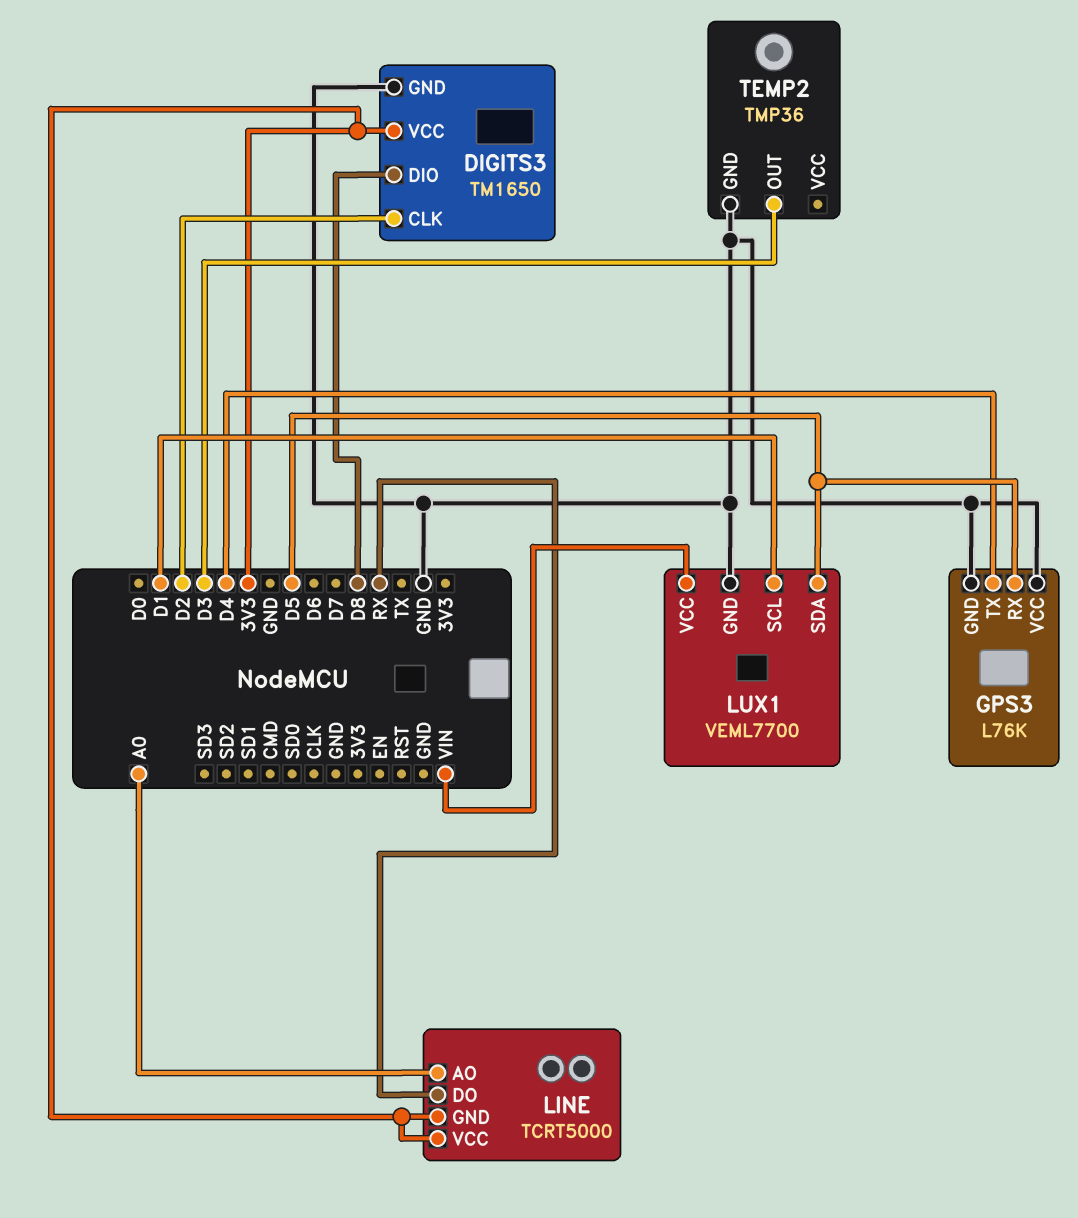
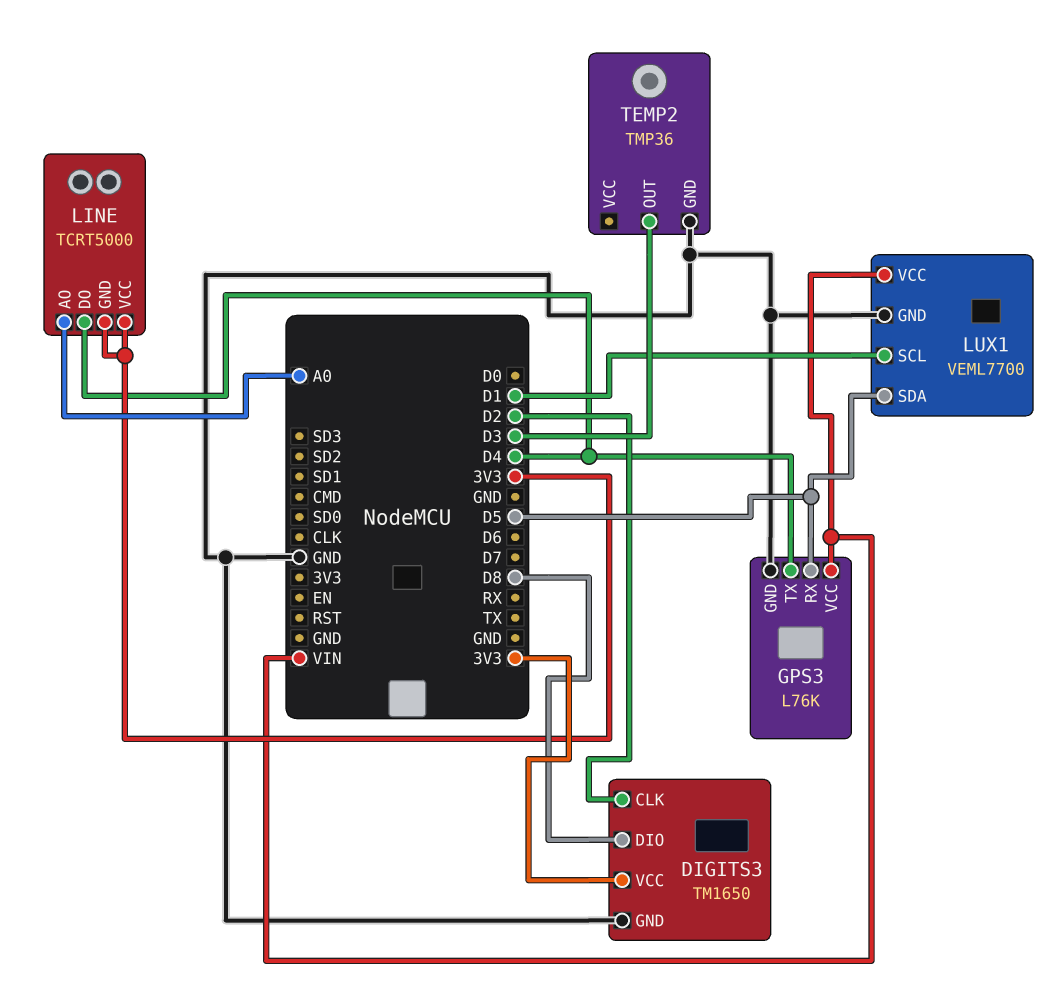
GPS3 pin VCC: GND -> VIN
LINE pin DO: RX -> D4

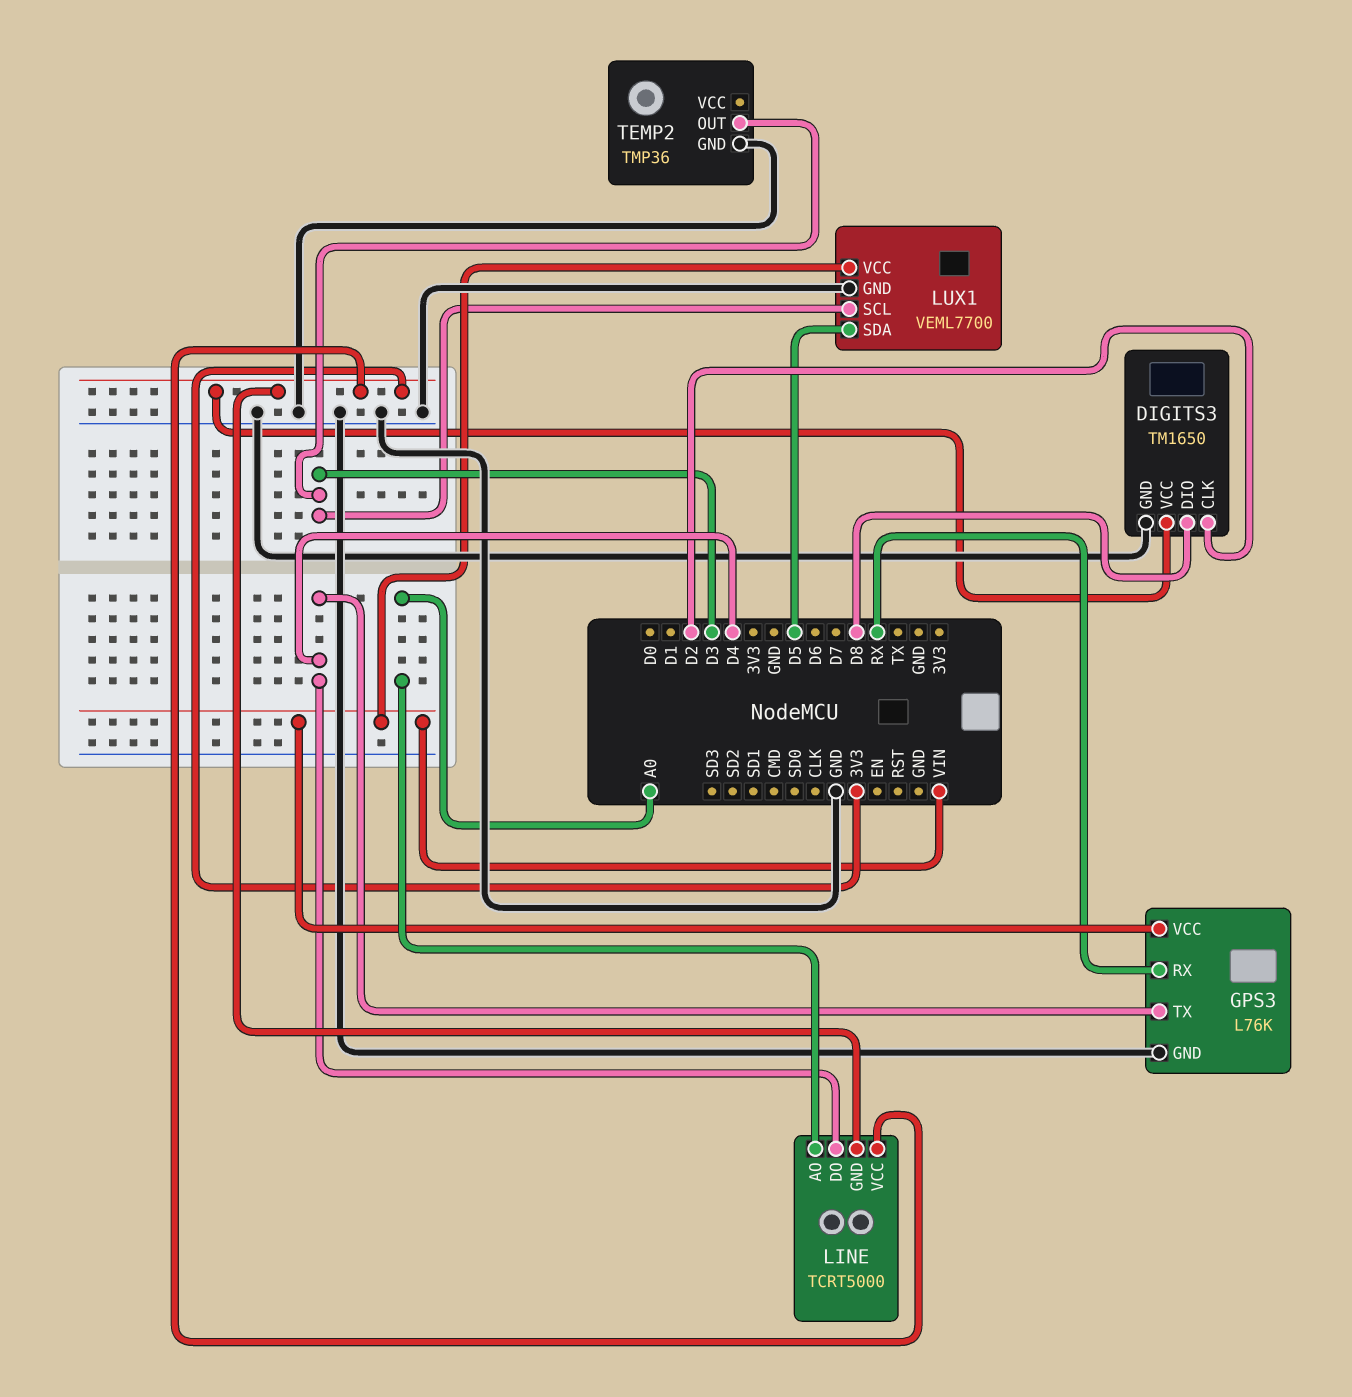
GPS3 pin RX: D5 -> RX
LUX1 pin SCL: D1 -> D3

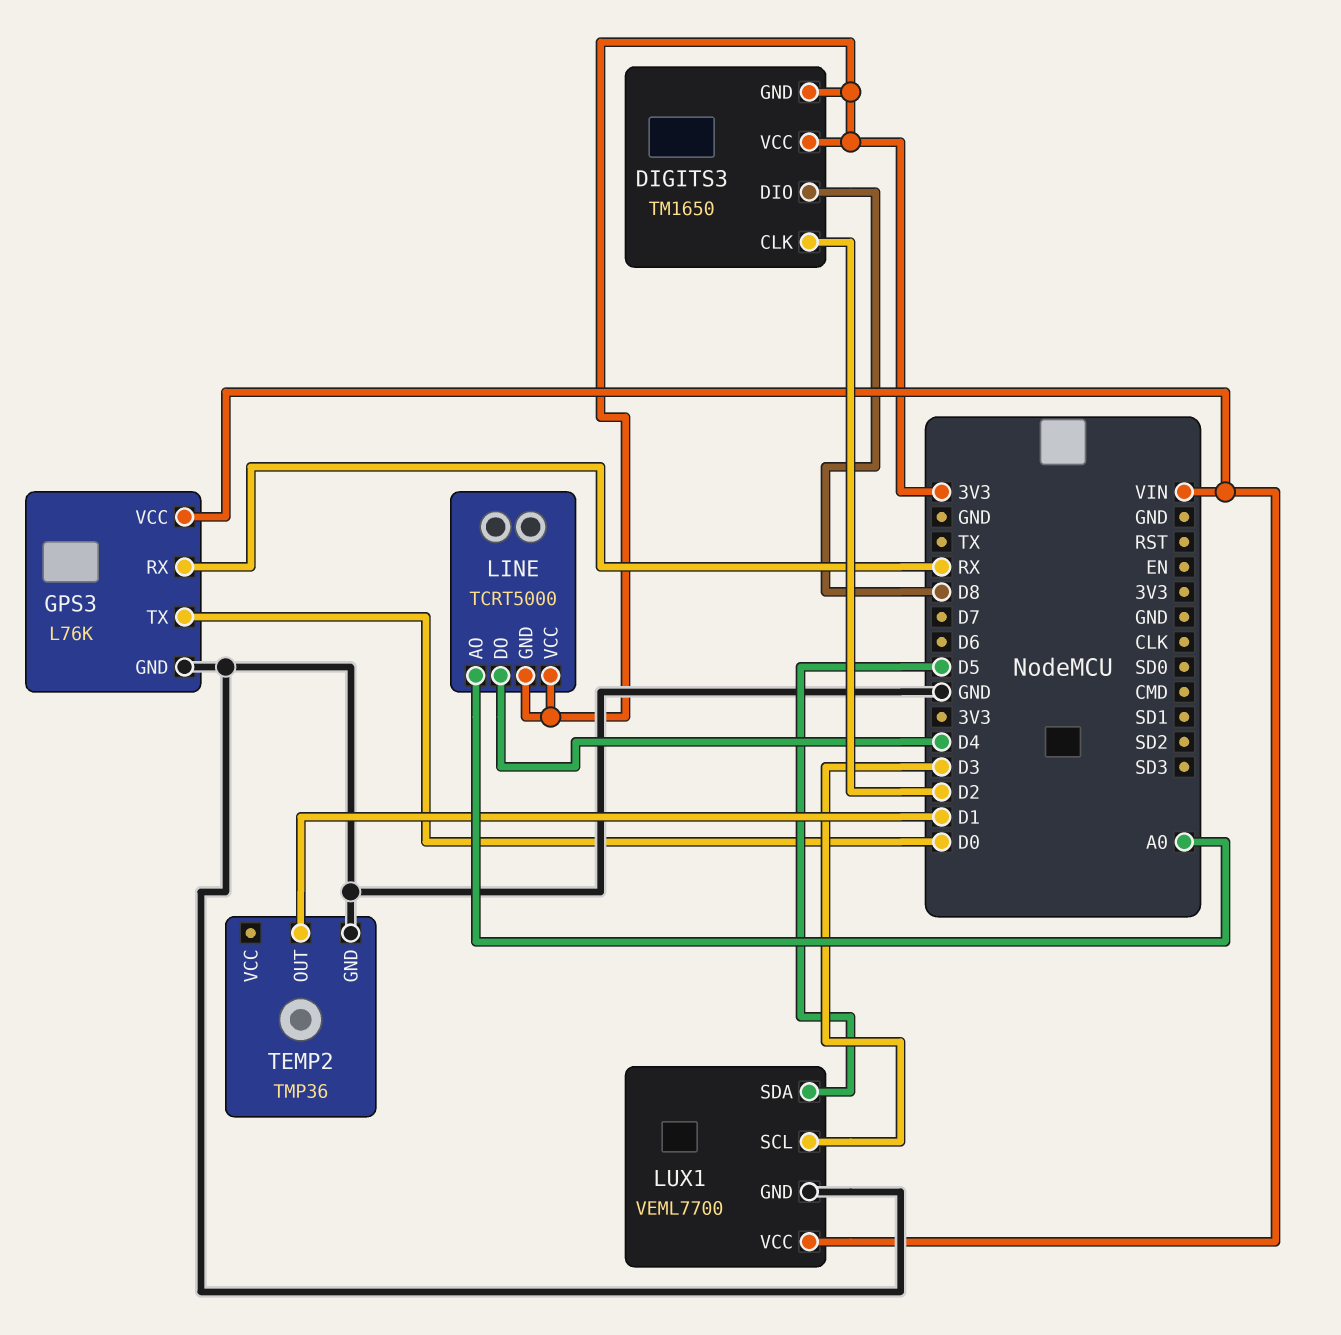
DIGITS3 pin GND: GND -> 3V3
GPS3 pin TX: D4 -> D0
TEMP2 pin OUT: D3 -> D1

